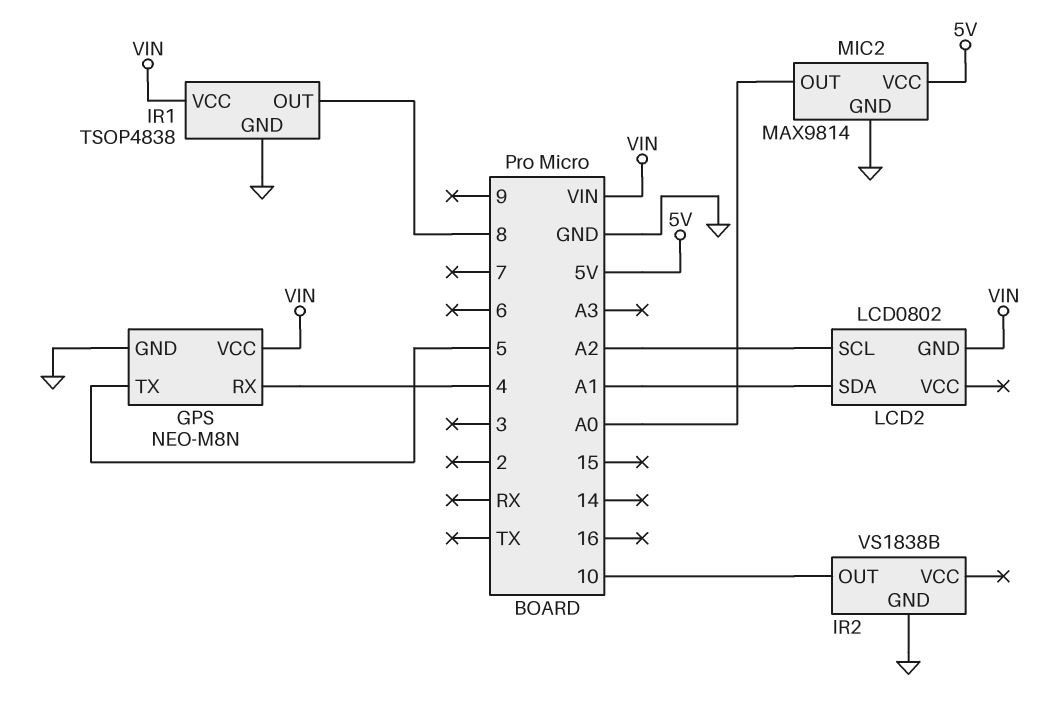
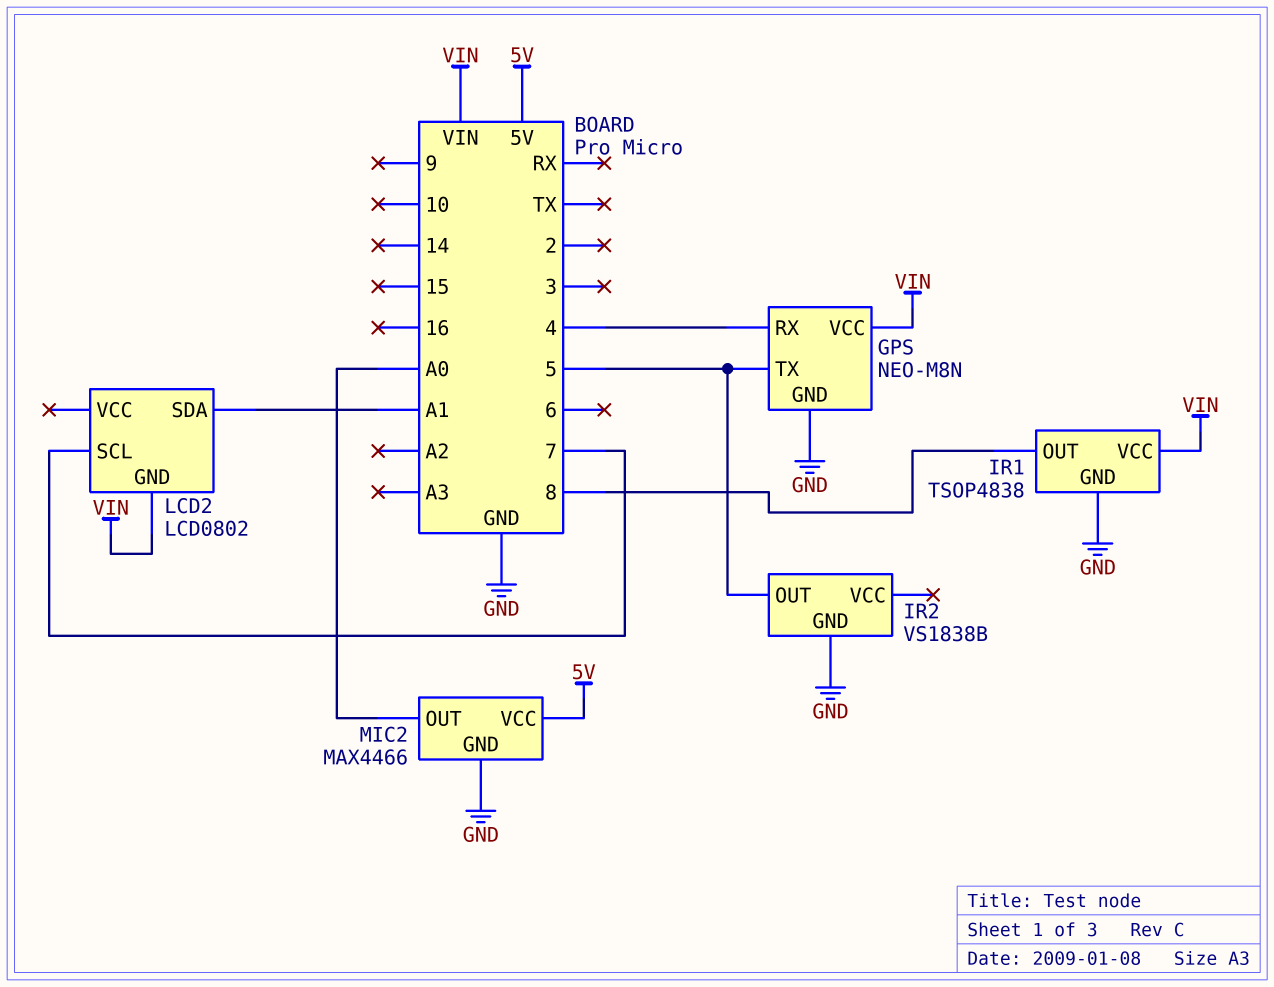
IR2 pin OUT: 10 -> 5
LCD2 pin SCL: A2 -> 7
MIC2: MAX9814 -> MAX4466

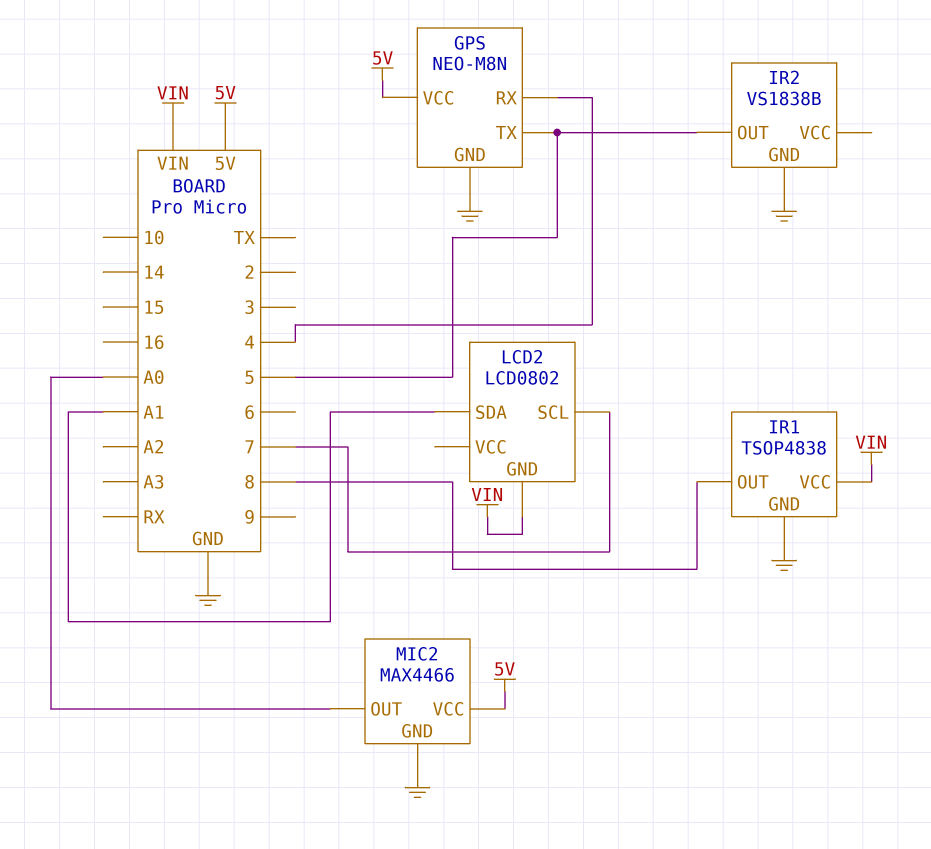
GPS pin VCC: VIN -> 5V

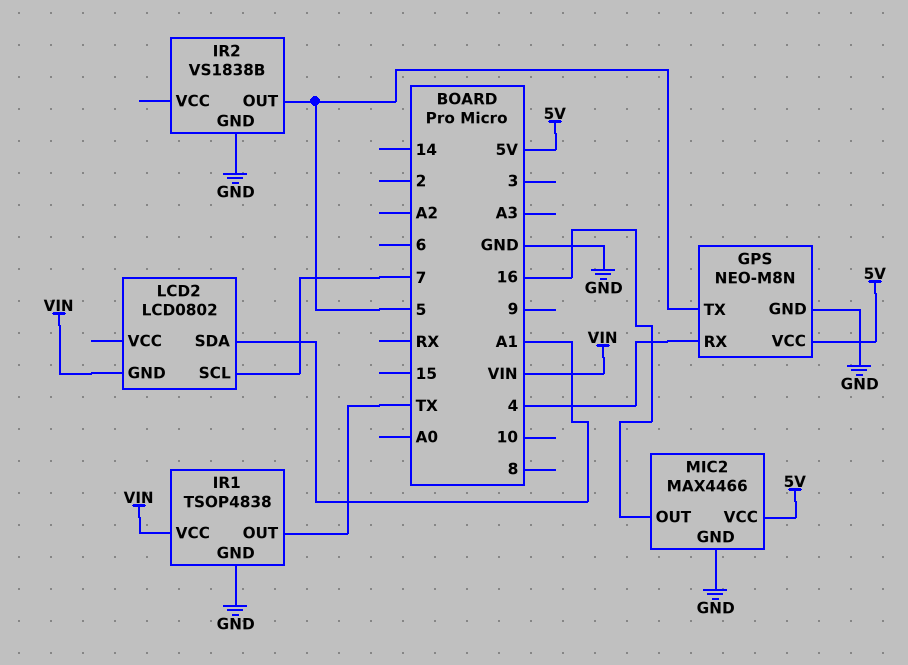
IR1 pin OUT: 8 -> TX
MIC2 pin OUT: A0 -> 16

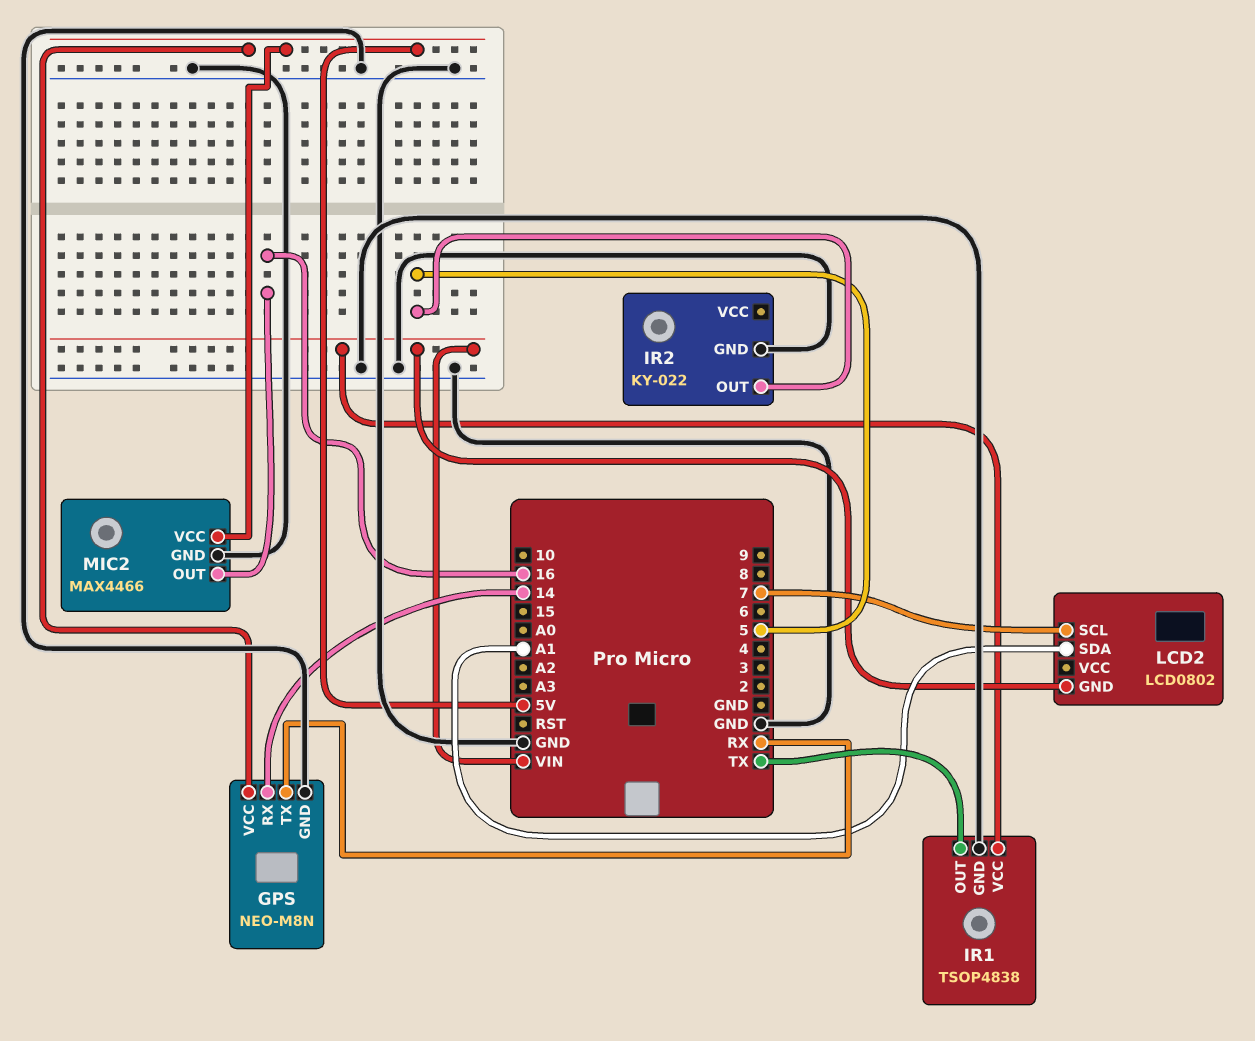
GPS pin RX: 4 -> 14
GPS pin TX: 5 -> RX
IR2: VS1838B -> KY-022

